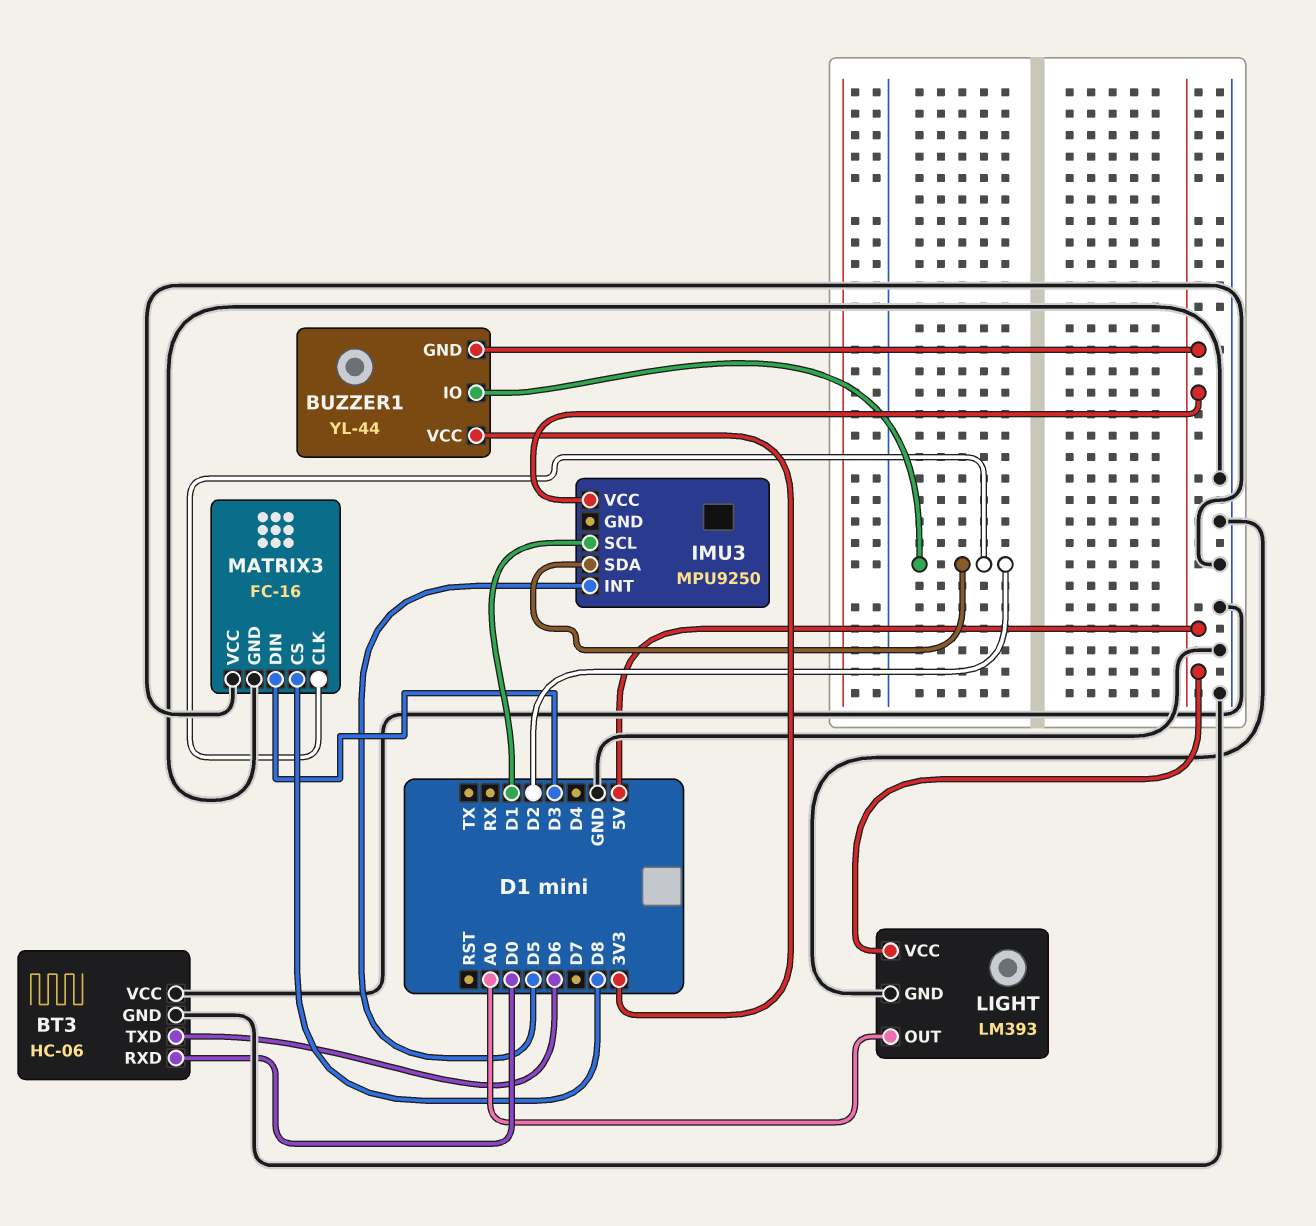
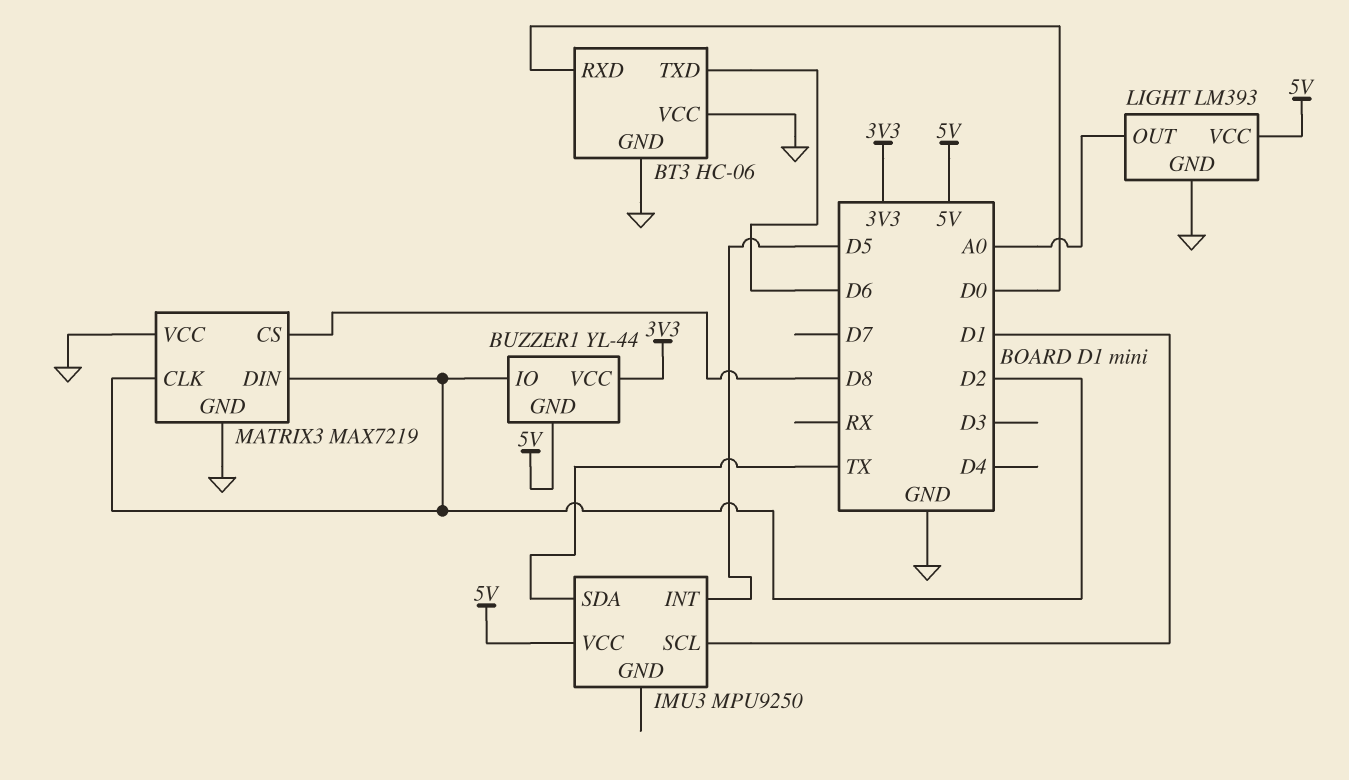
IMU3 pin SDA: D2 -> TX
MATRIX3: FC-16 -> MAX7219
MATRIX3 pin DIN: D3 -> D2

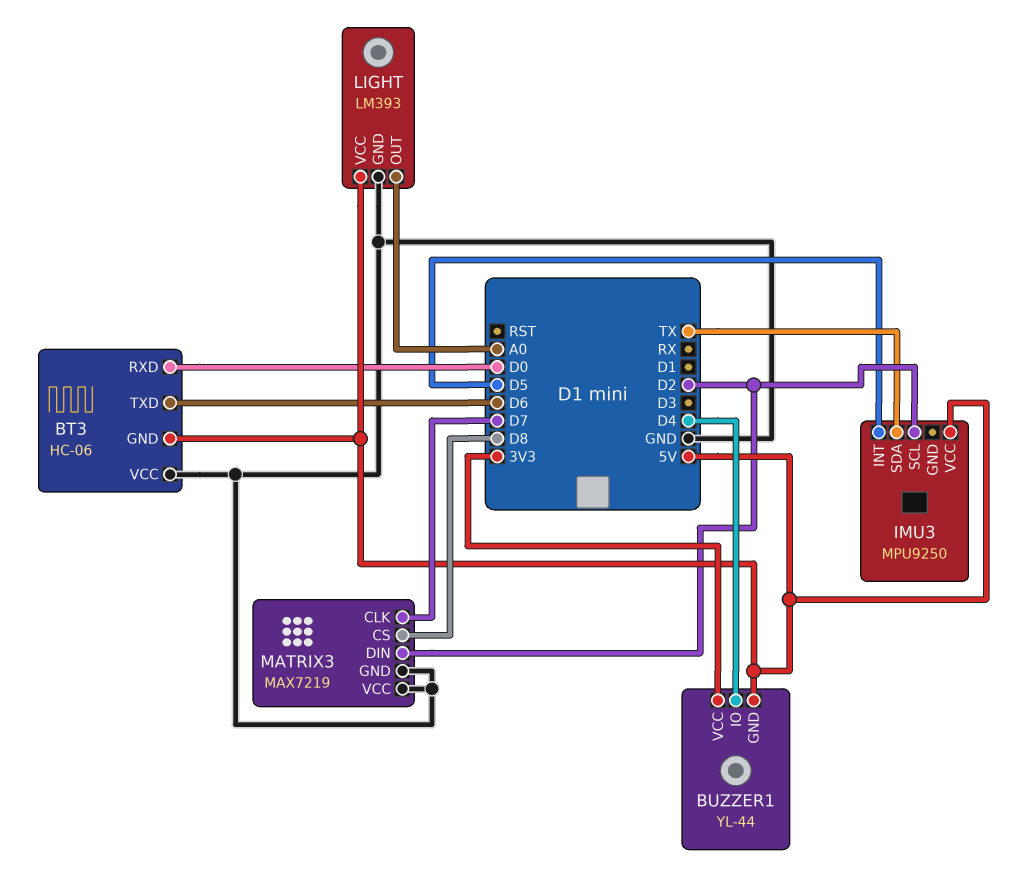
BT3 pin GND: GND -> 5V
BUZZER1 pin IO: D2 -> D4
IMU3 pin SCL: D1 -> D2
MATRIX3 pin CLK: D2 -> D7

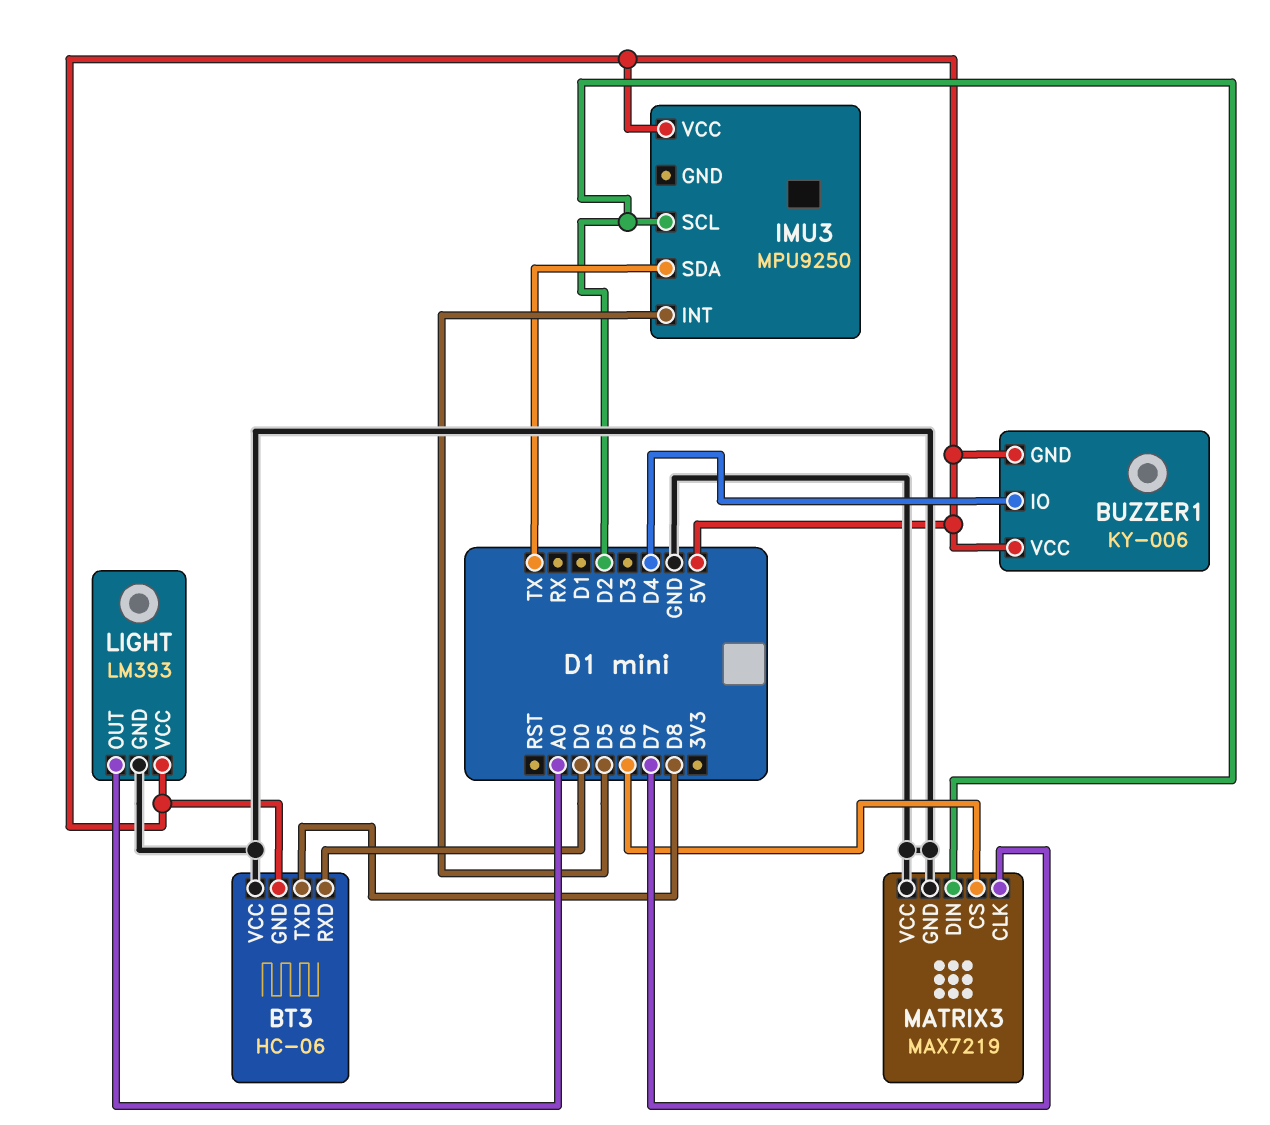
BT3 pin TXD: D6 -> D8
BUZZER1: YL-44 -> KY-006
BUZZER1 pin VCC: 3V3 -> 5V
MATRIX3 pin CS: D8 -> D6

